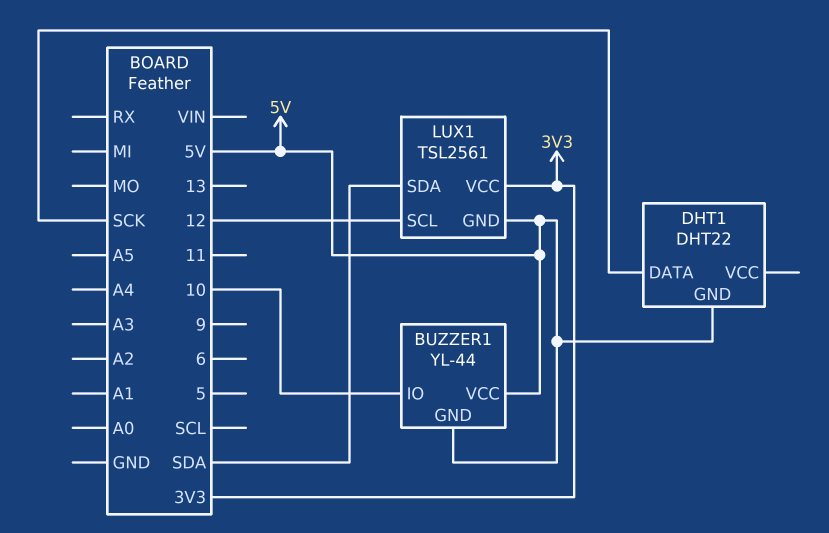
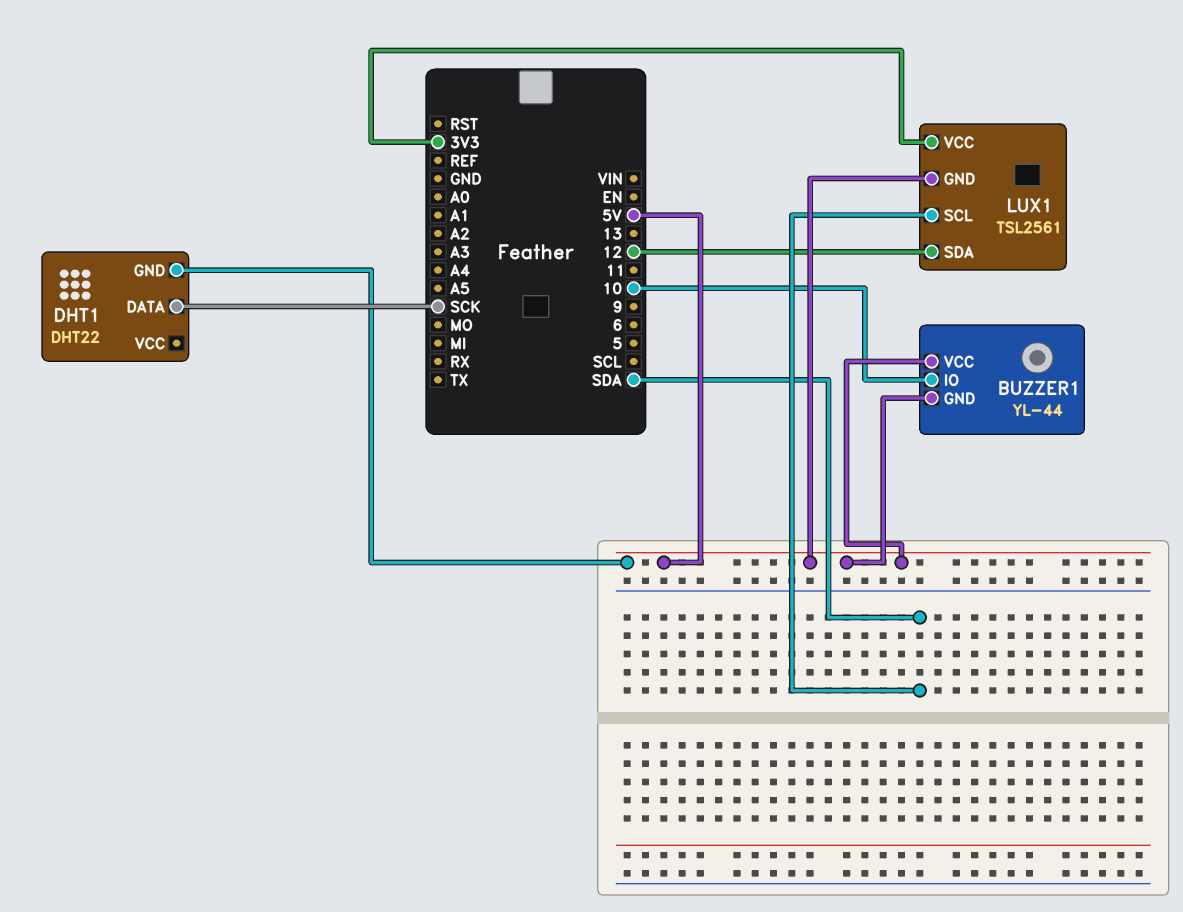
LUX1 pin SCL: 12 -> SDA
LUX1 pin SDA: SDA -> 12

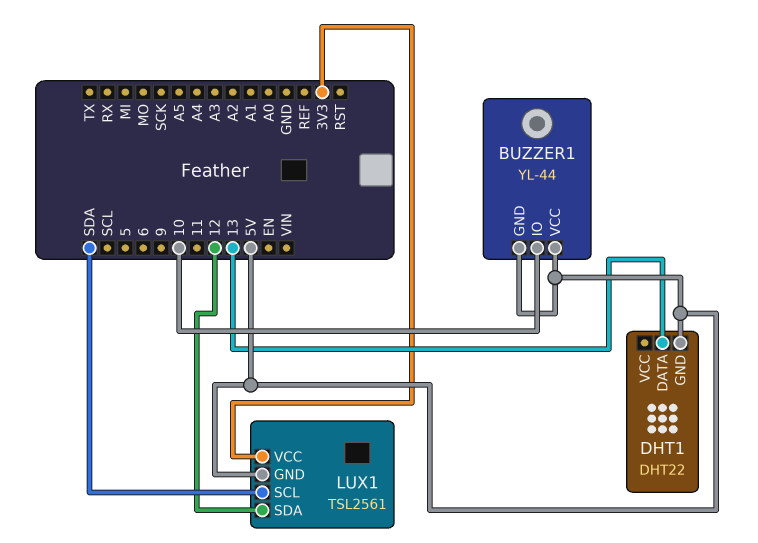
DHT1 pin DATA: SCK -> 13

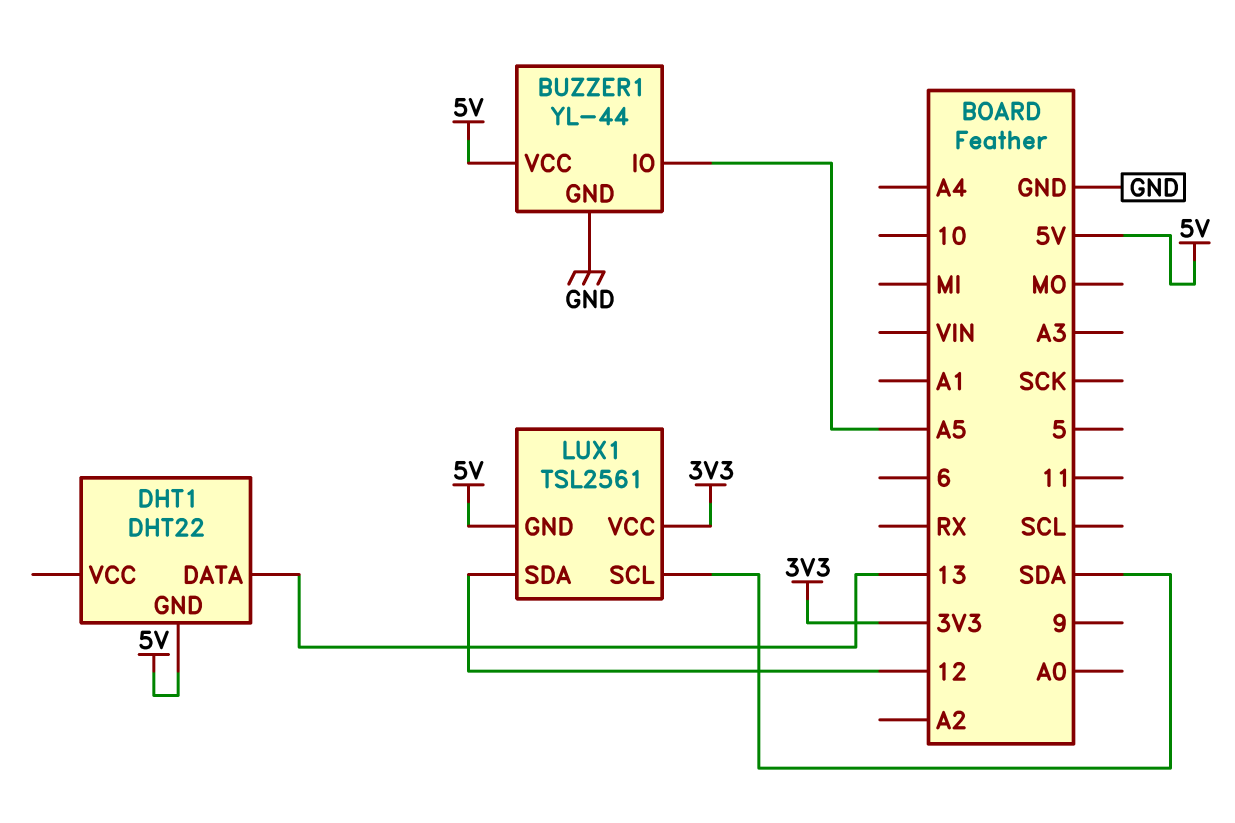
BUZZER1 pin GND: 5V -> GND
BUZZER1 pin IO: 10 -> A5

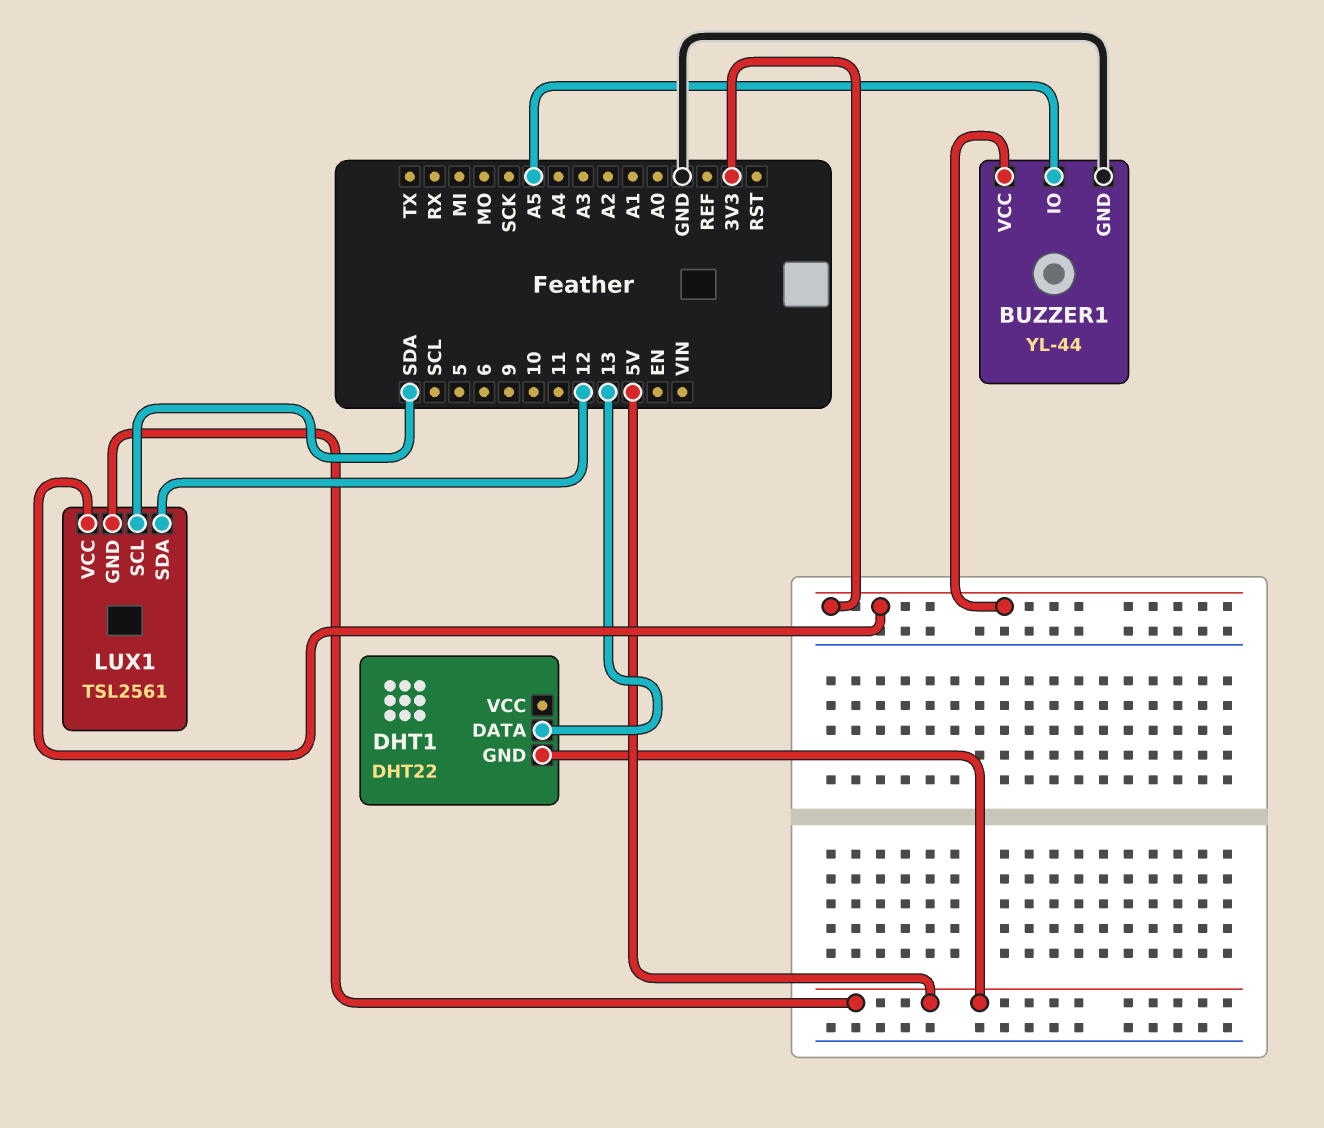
BUZZER1 pin VCC: 5V -> 3V3

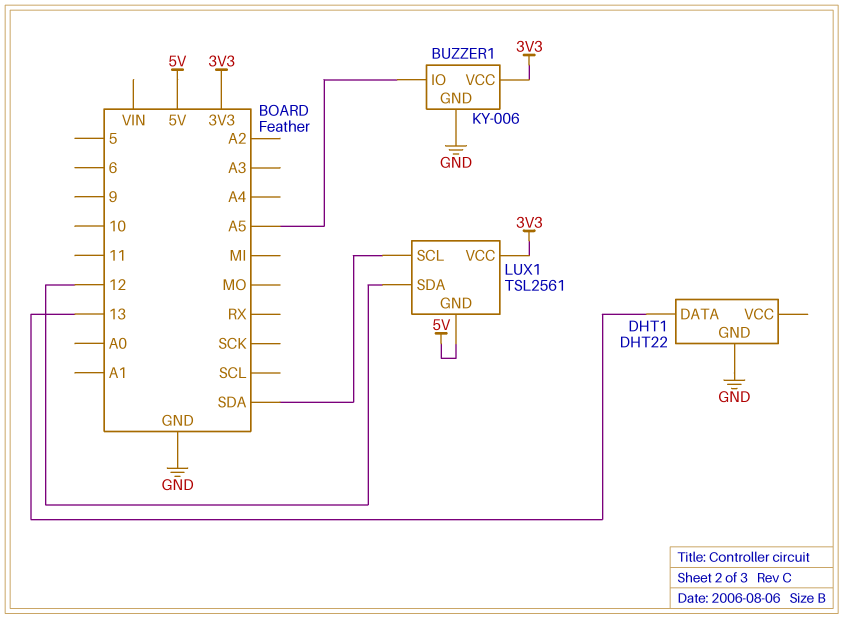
BUZZER1: YL-44 -> KY-006
DHT1 pin GND: 5V -> GND

